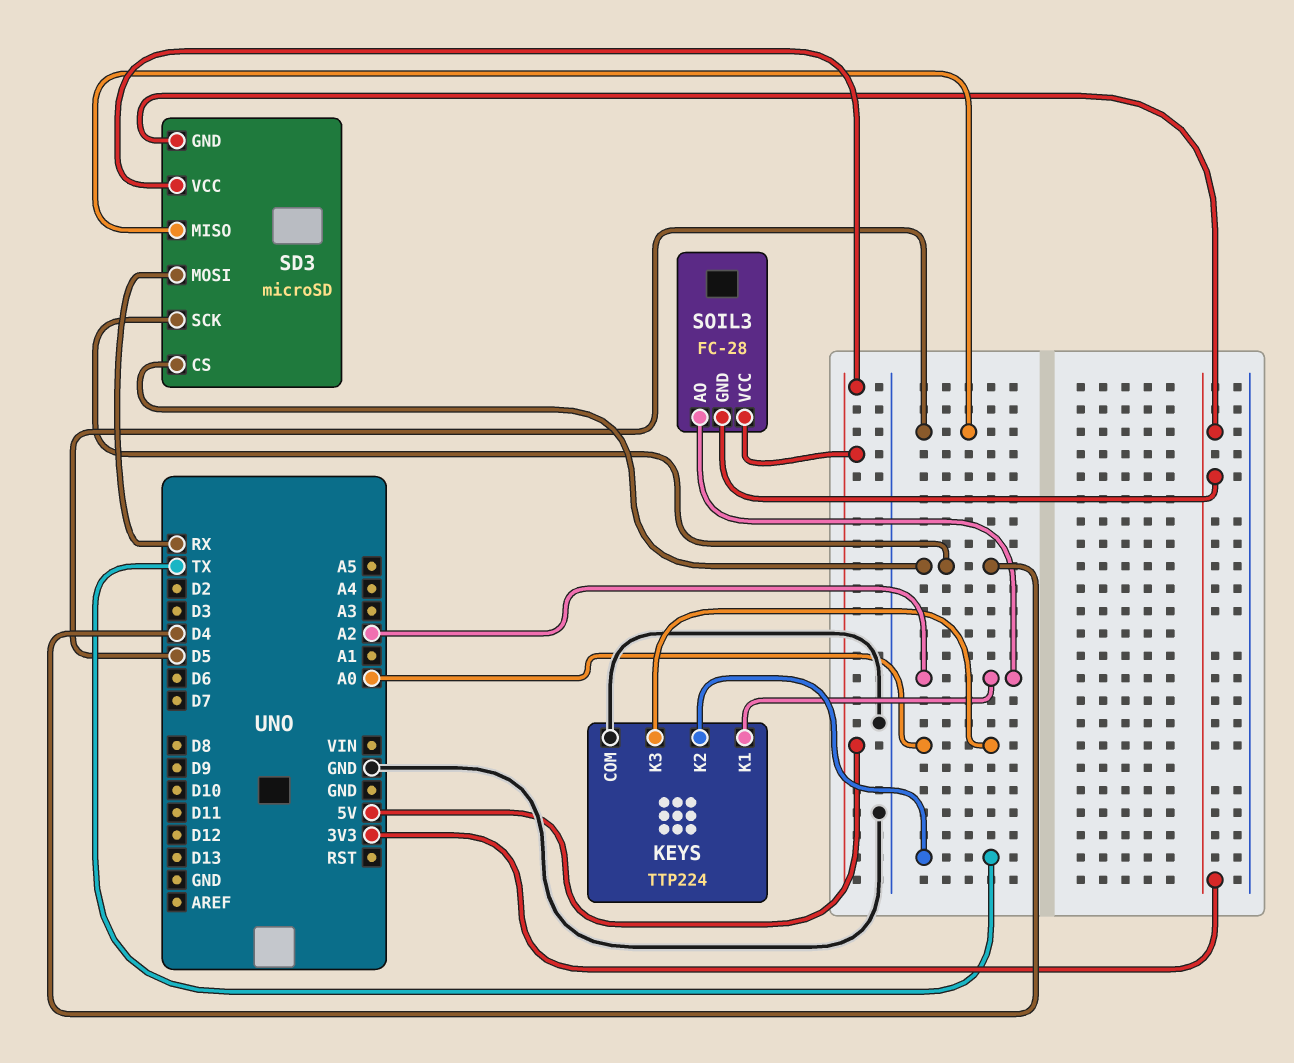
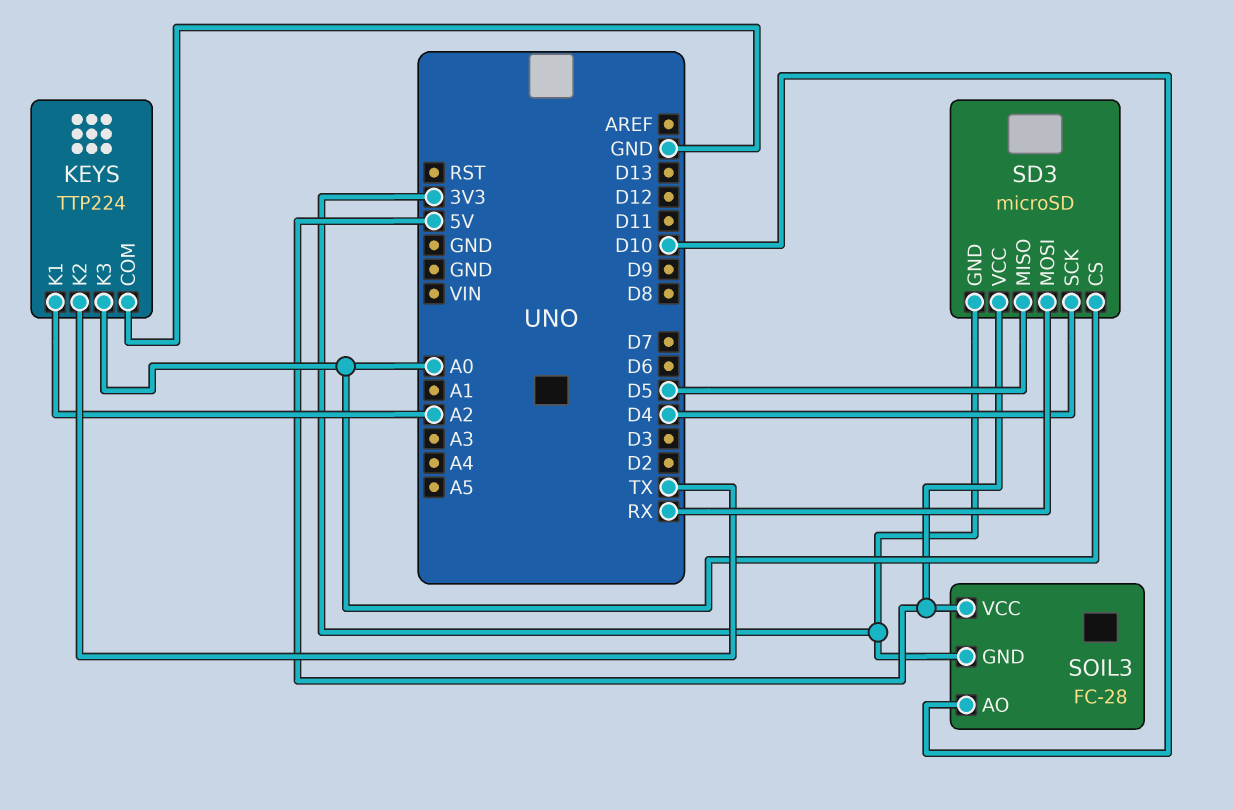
SD3 pin CS: D4 -> A0
SOIL3 pin AO: A2 -> D10

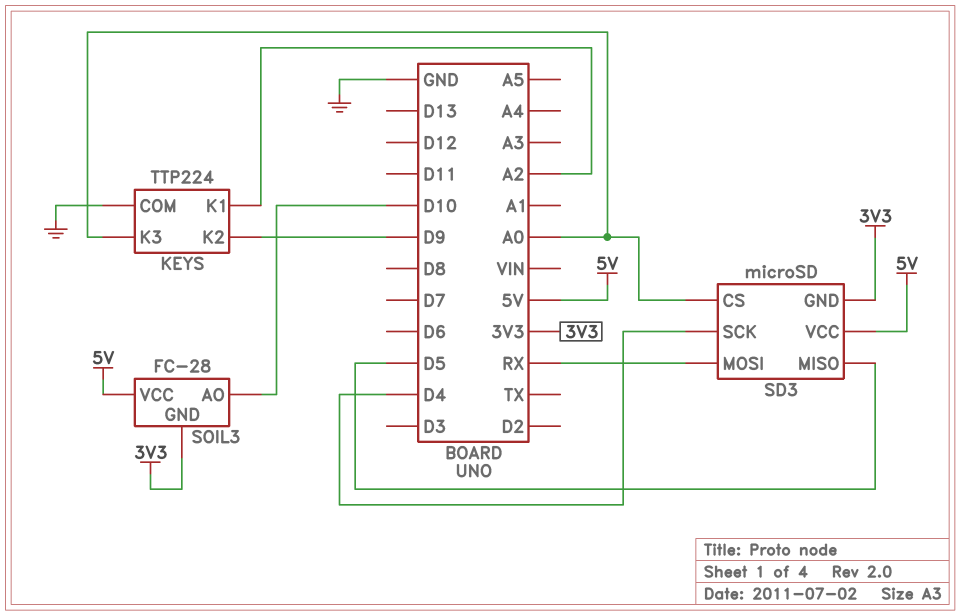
KEYS pin K2: TX -> D9

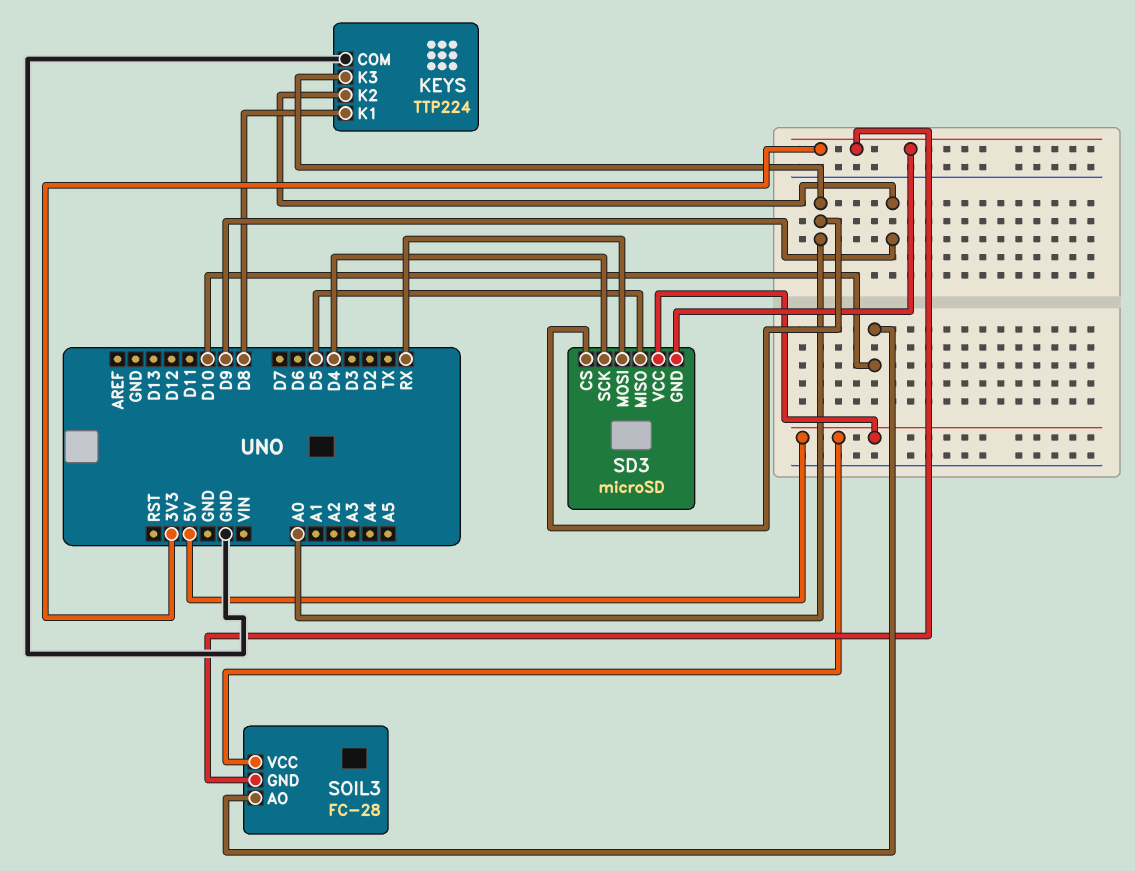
KEYS pin K1: A2 -> D8

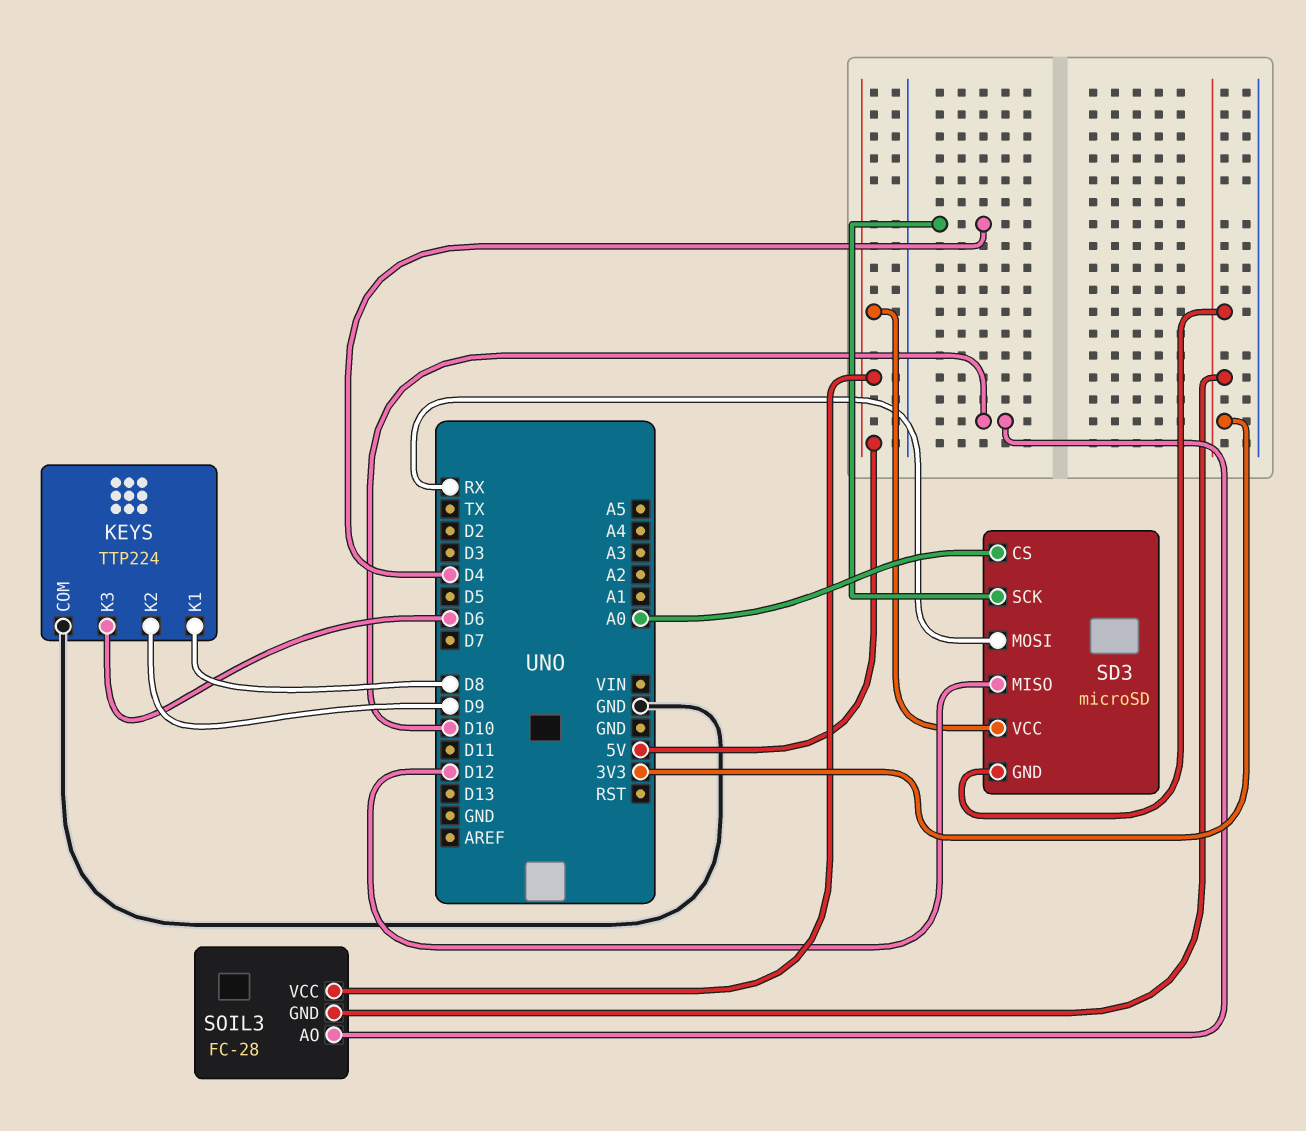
KEYS pin K3: A0 -> D6
SD3 pin MISO: D5 -> D12

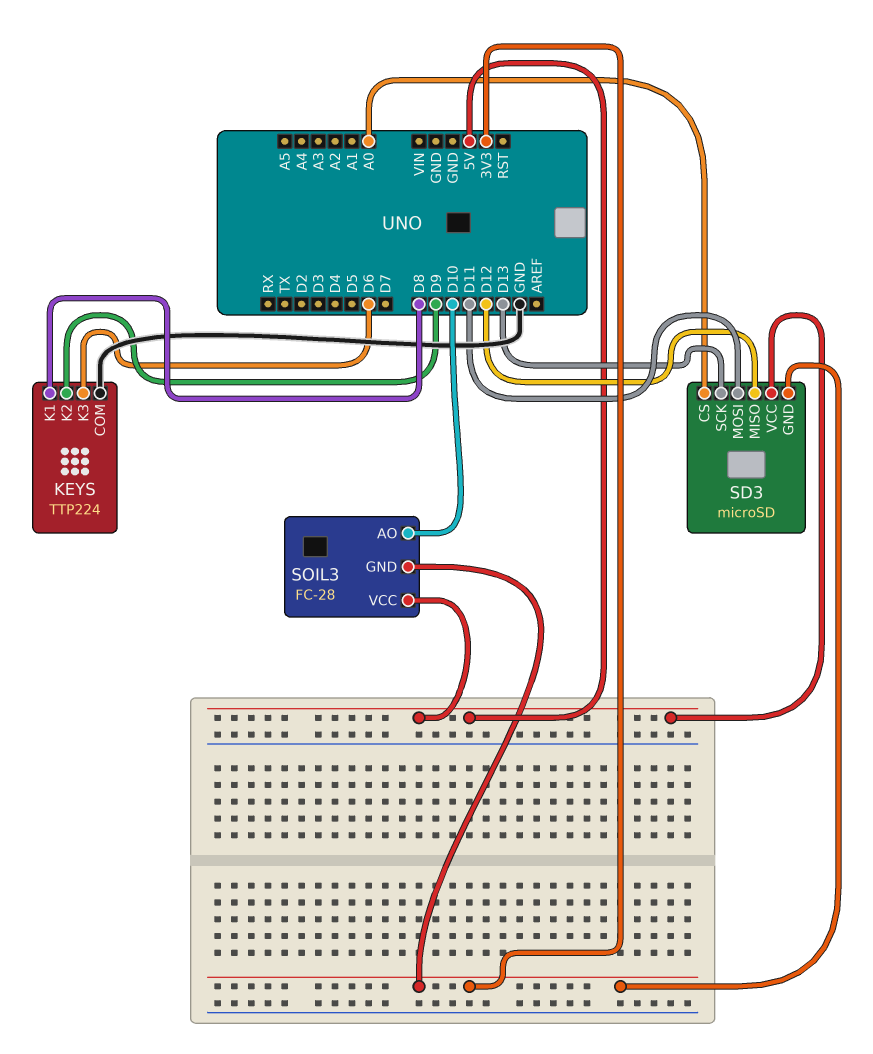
SD3 pin MOSI: RX -> D11
SD3 pin SCK: D4 -> D13

